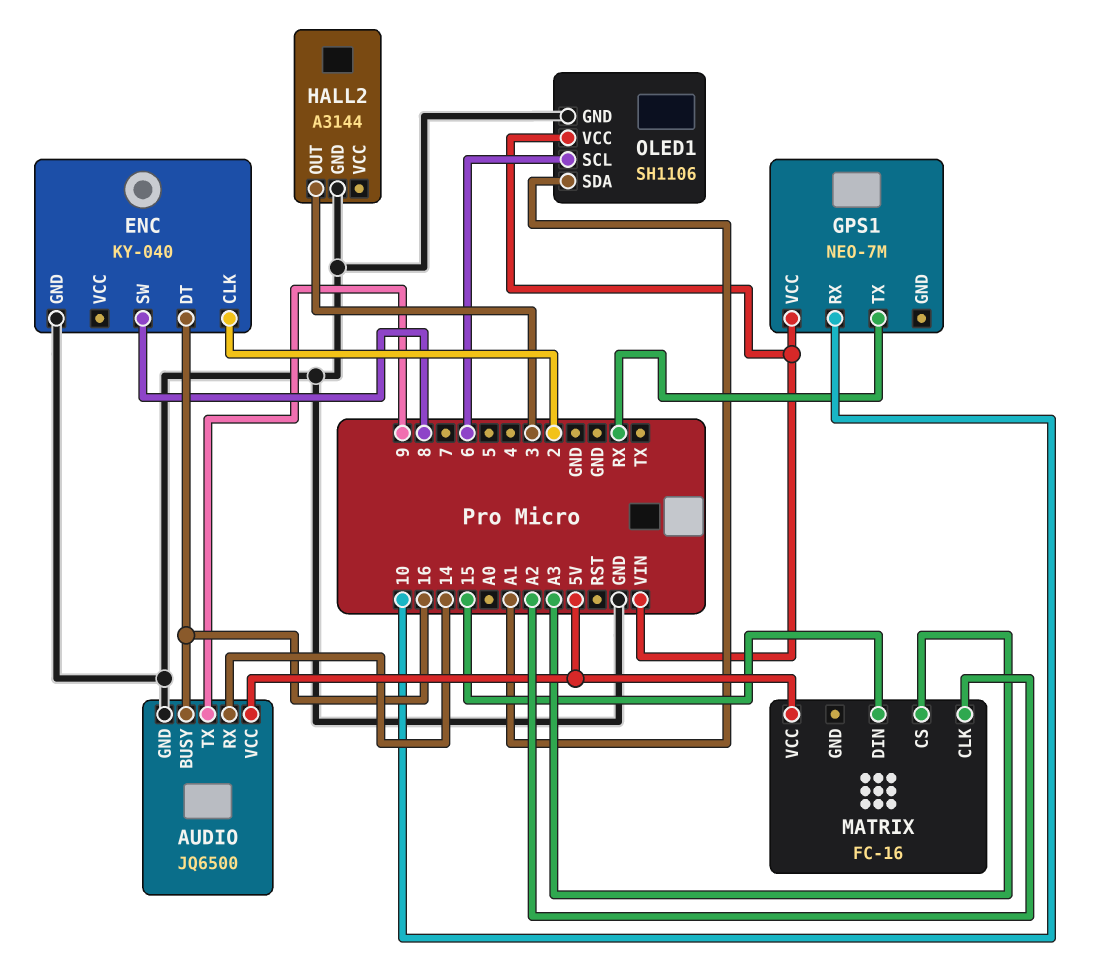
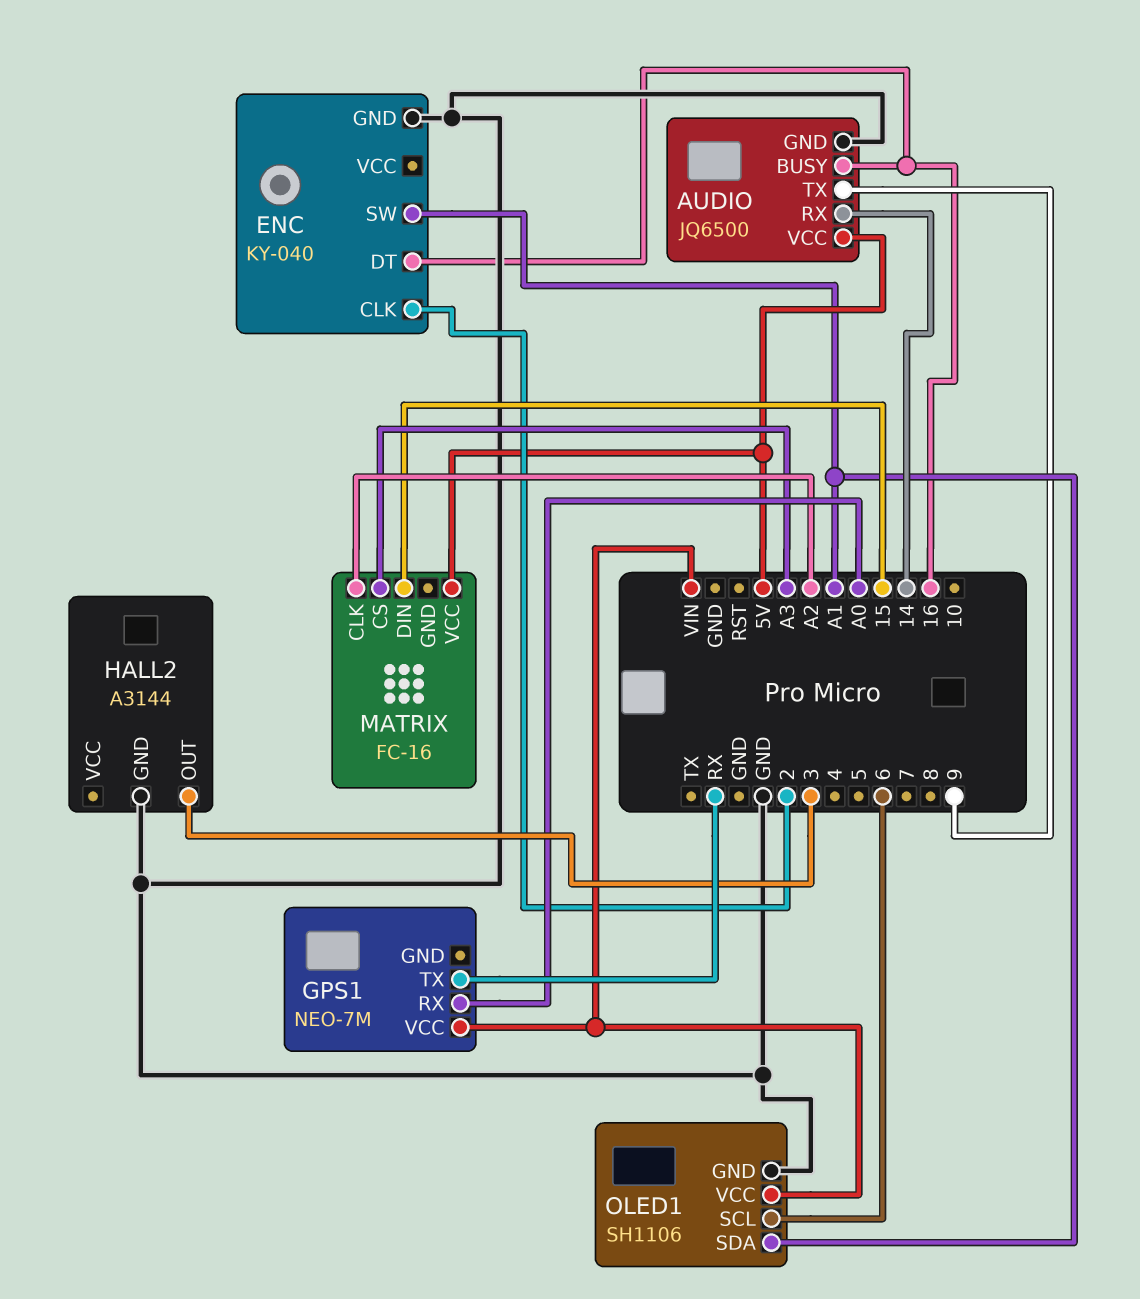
ENC pin SW: 8 -> A1
GPS1 pin RX: 10 -> A0

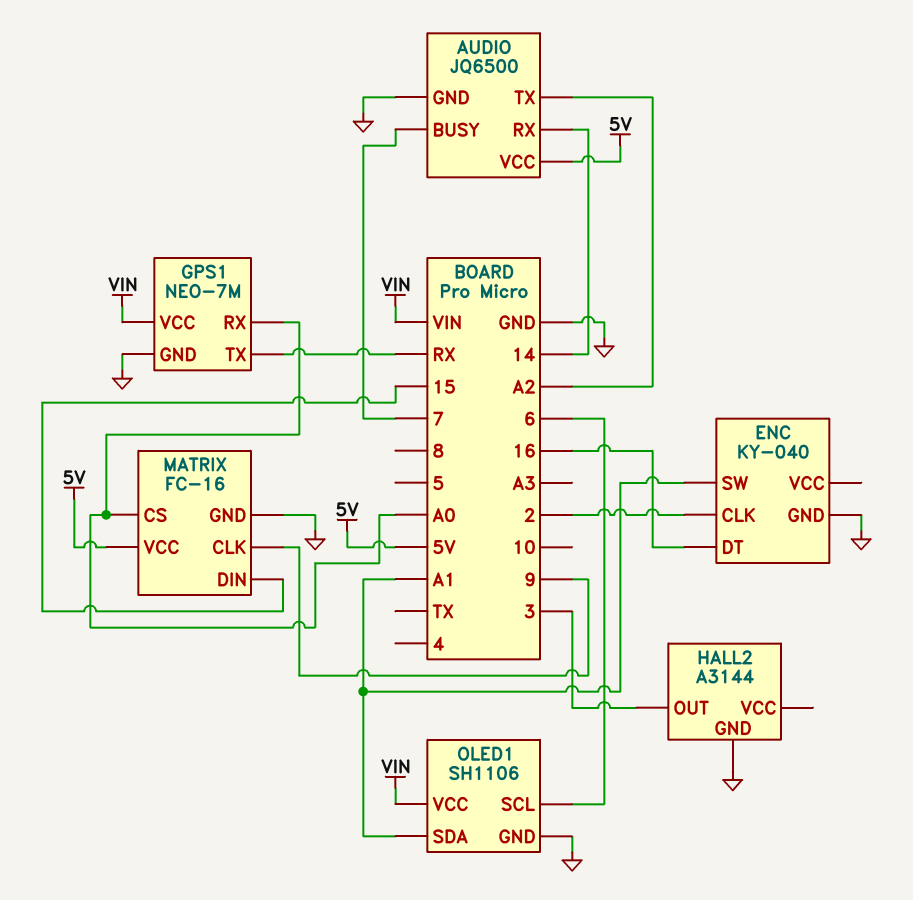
AUDIO pin BUSY: 16 -> 7
AUDIO pin TX: 9 -> A2
GPS1 pin GND: none -> GND
MATRIX pin CLK: A2 -> 9
MATRIX pin CS: A3 -> A0
MATRIX pin GND: none -> GND

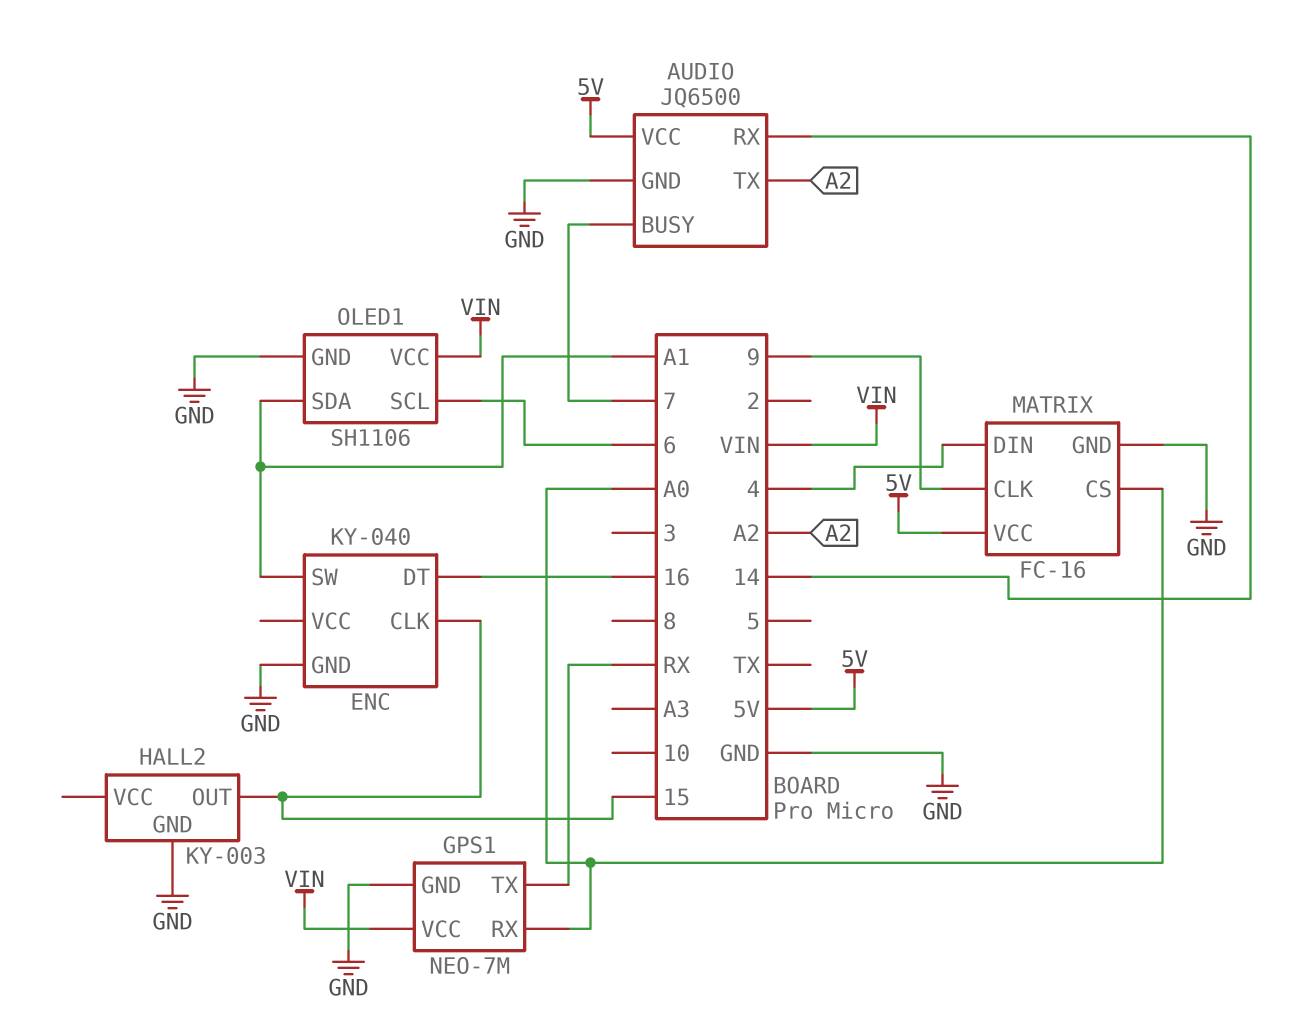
ENC pin CLK: 2 -> 15
HALL2: A3144 -> KY-003
HALL2 pin OUT: 3 -> 15
MATRIX pin DIN: 15 -> 4

